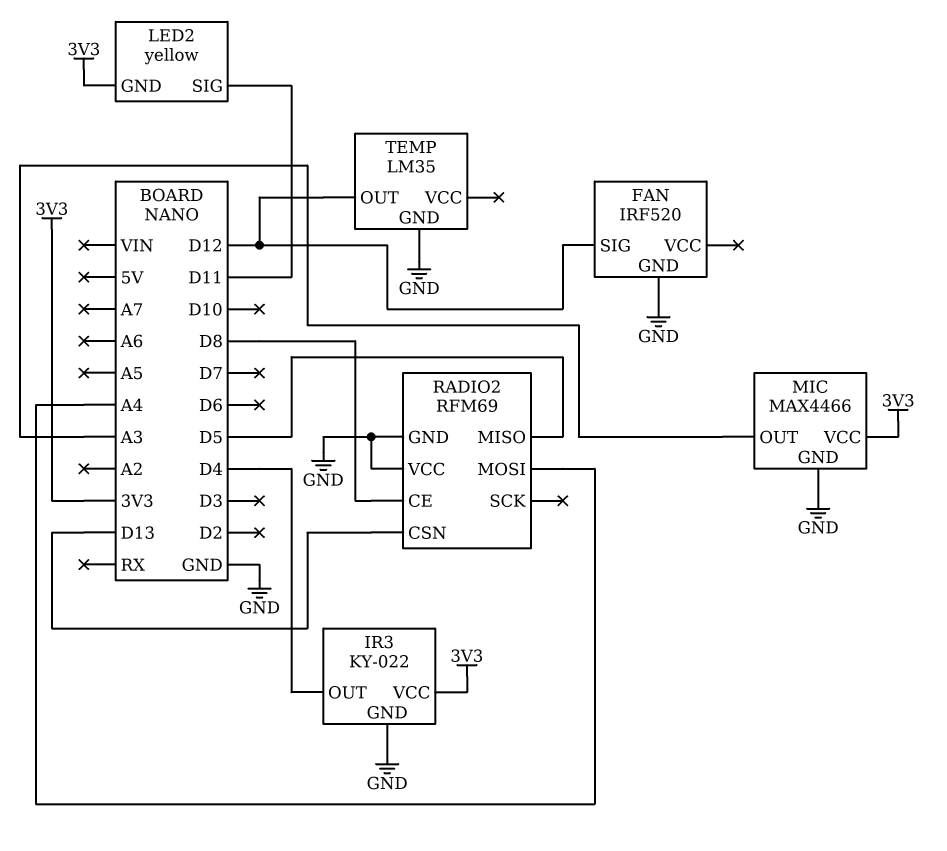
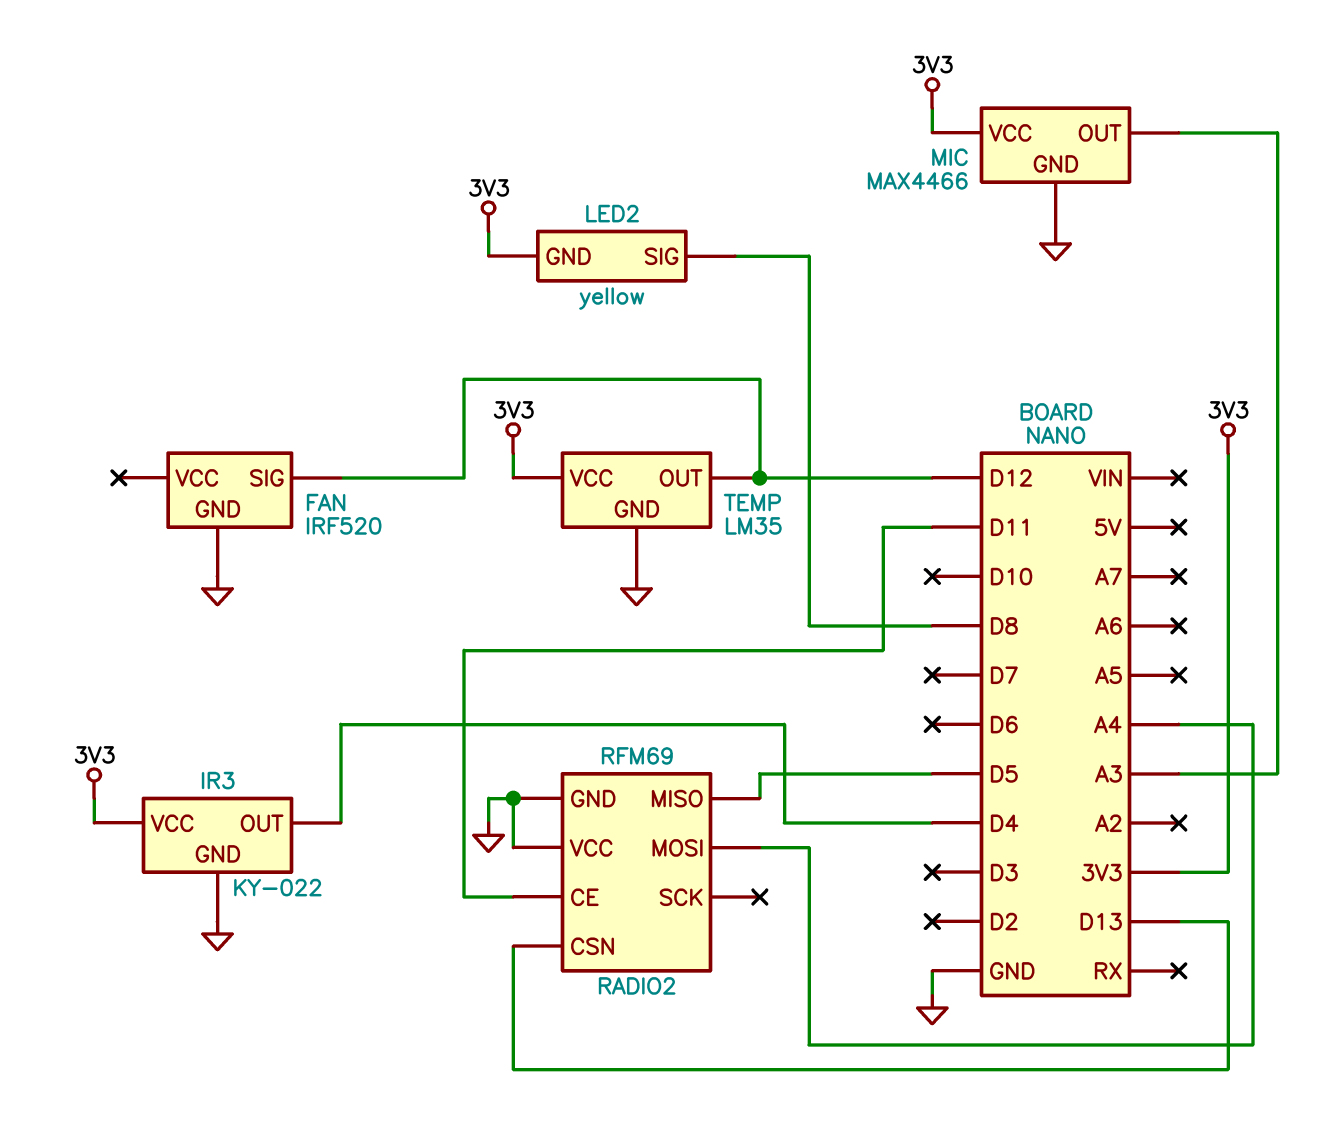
LED2 pin SIG: D11 -> D8
RADIO2 pin CE: D8 -> D11
TEMP pin VCC: none -> 3V3

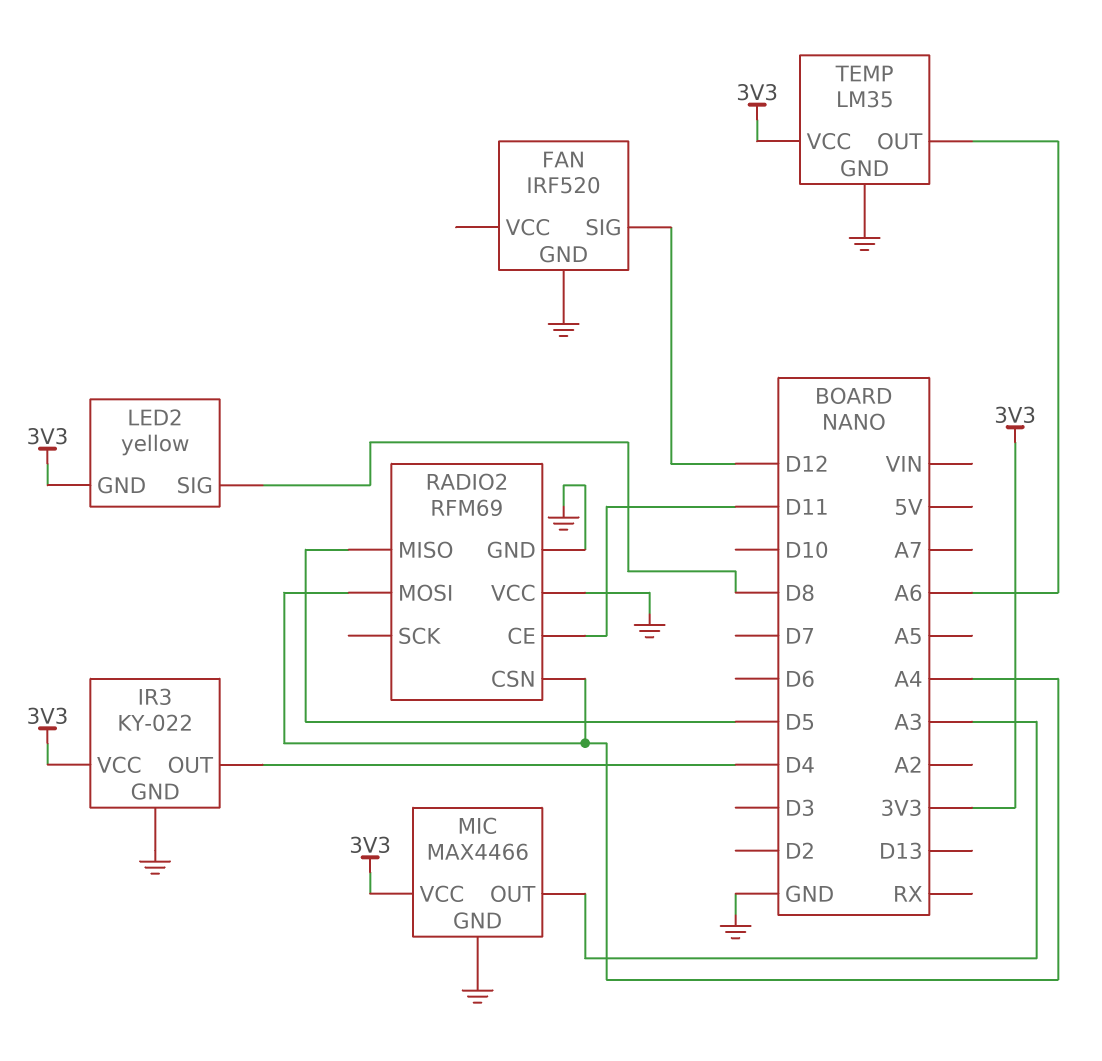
RADIO2 pin CSN: D13 -> A4
TEMP pin OUT: D12 -> A6

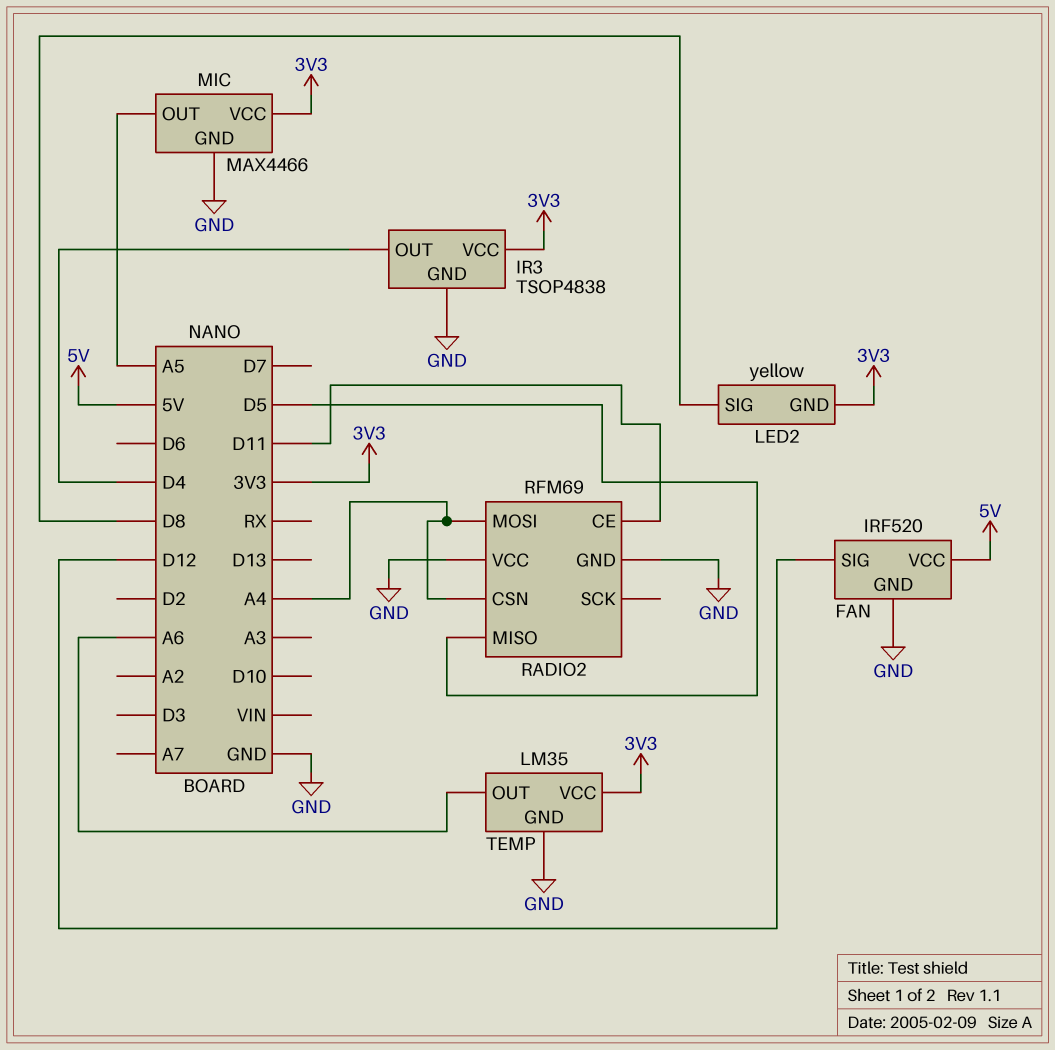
FAN pin VCC: none -> 5V
IR3: KY-022 -> TSOP4838
MIC pin OUT: A3 -> A5

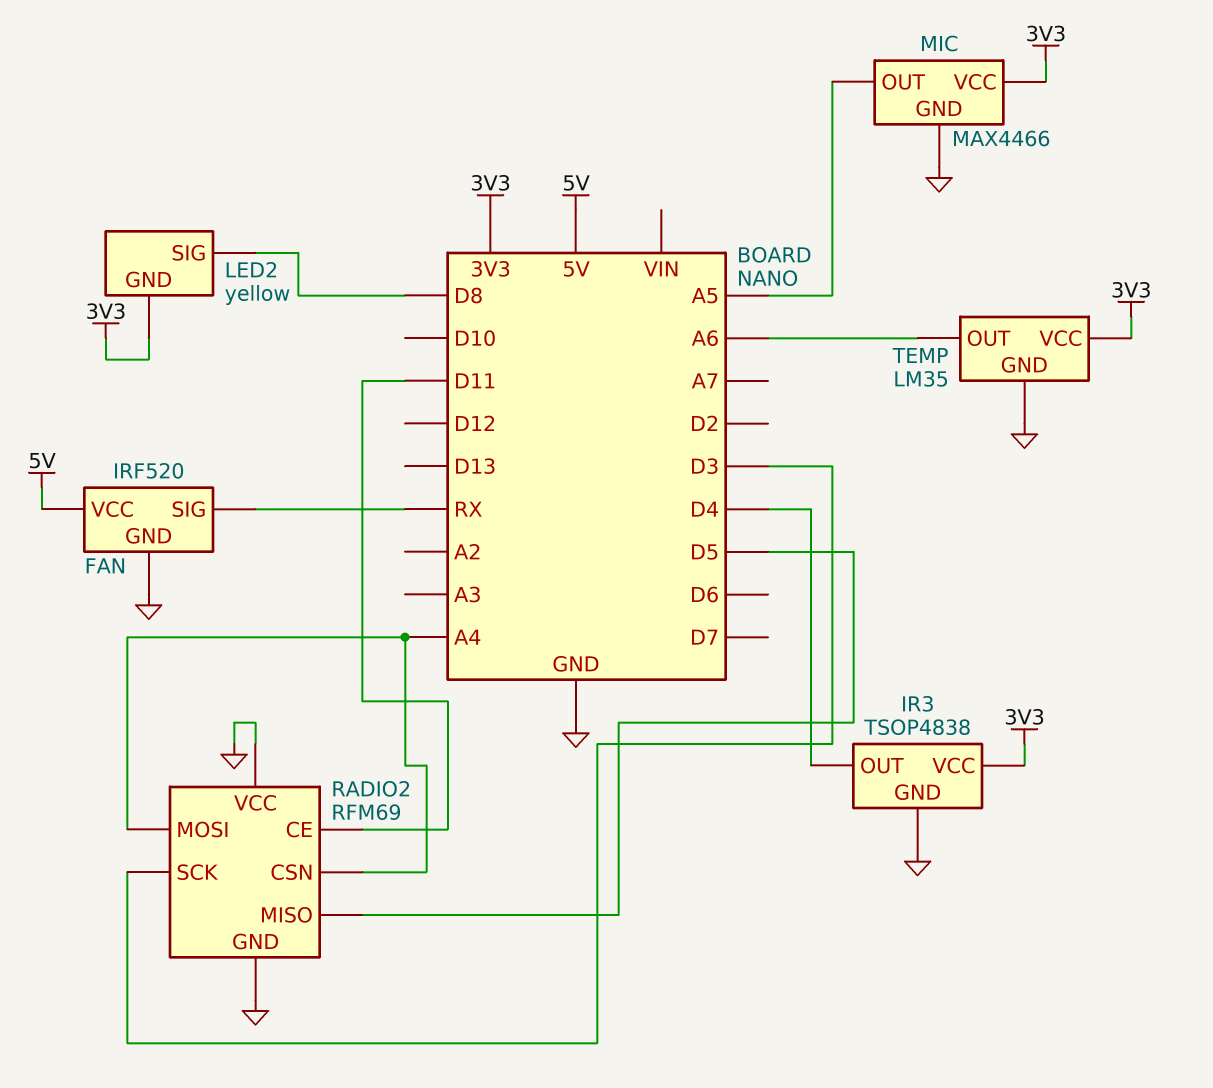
FAN pin SIG: D12 -> RX
RADIO2 pin SCK: none -> D3

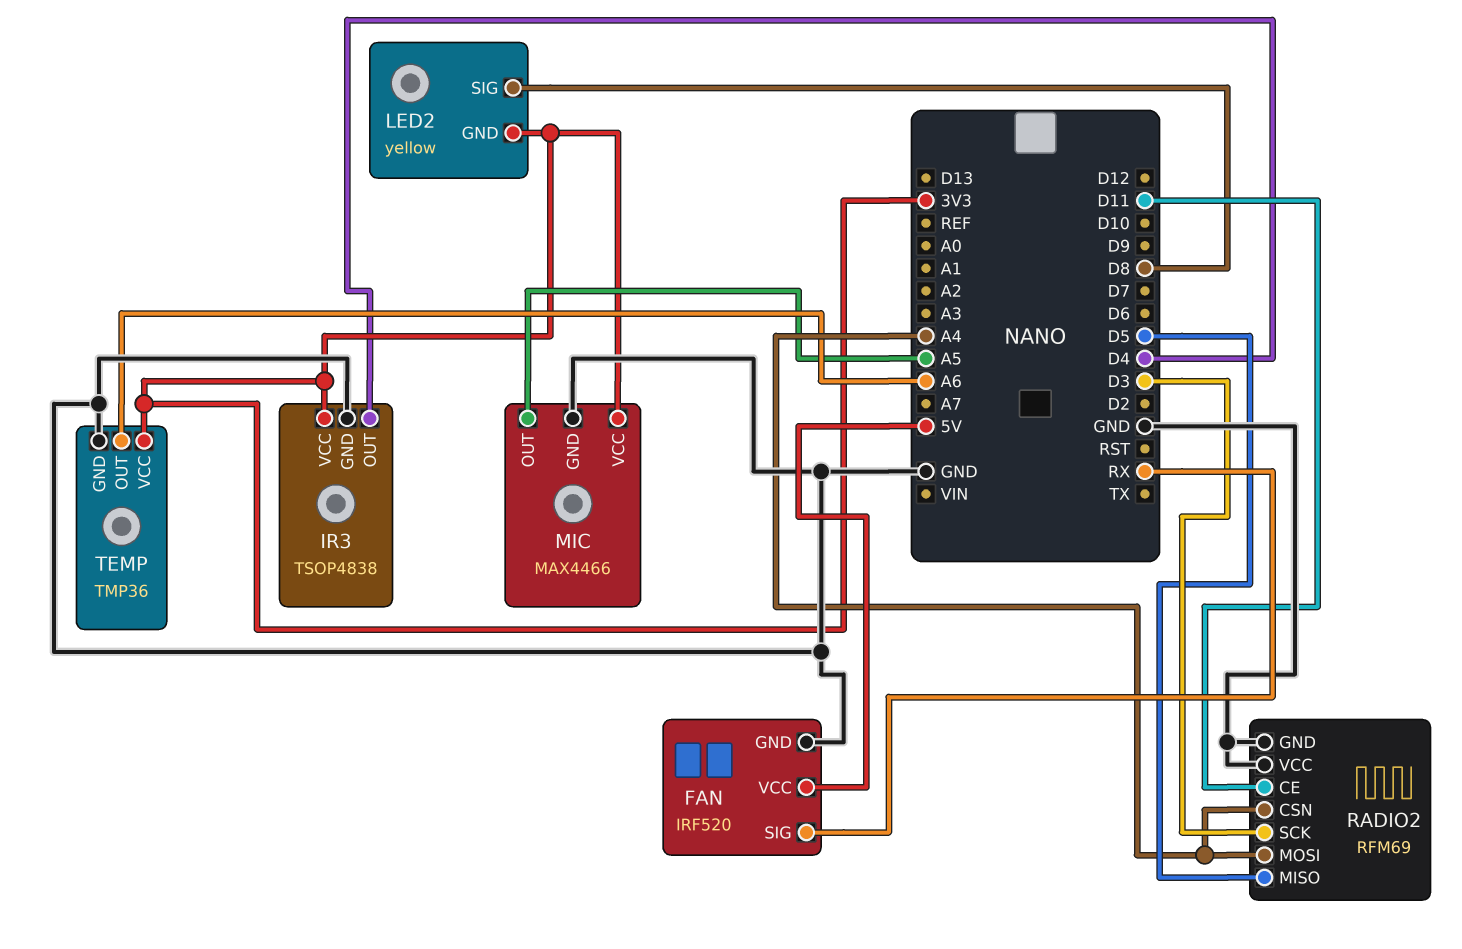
TEMP: LM35 -> TMP36

